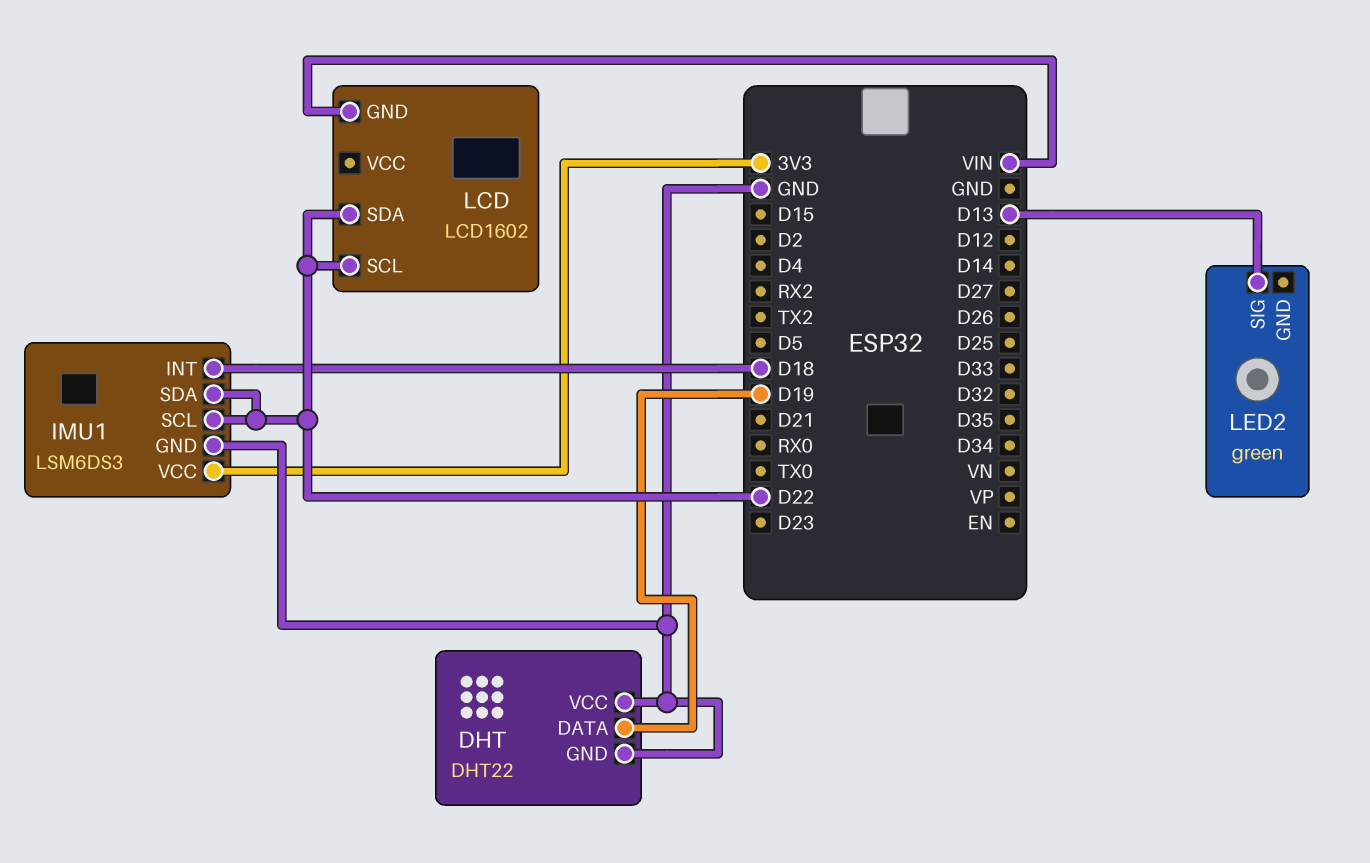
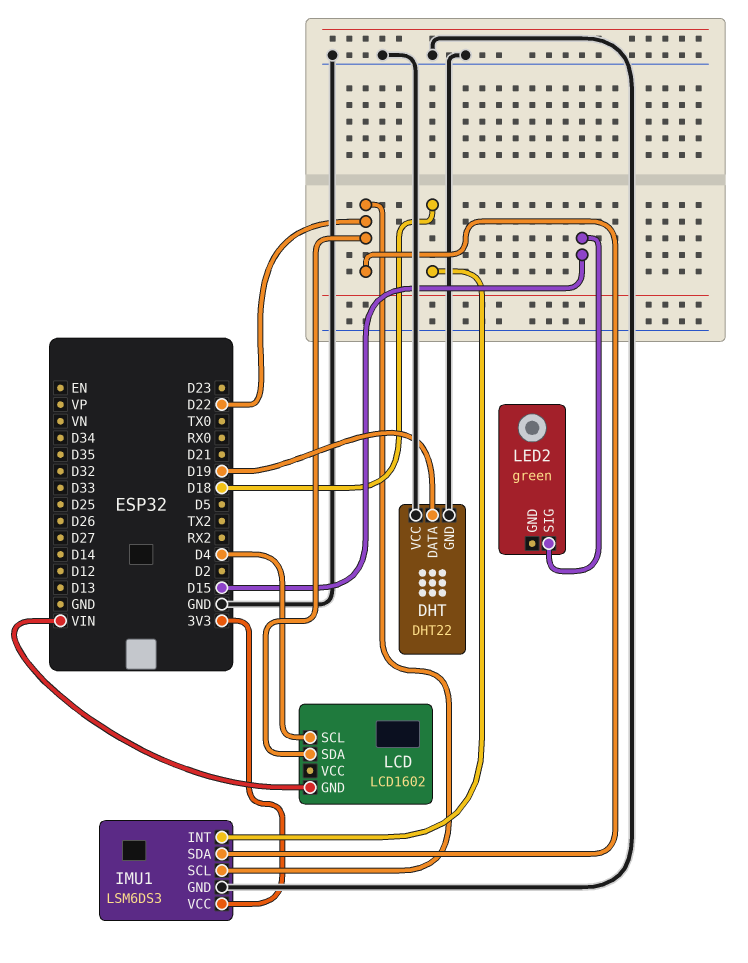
LCD pin SCL: D22 -> D4
LED2 pin SIG: D13 -> D15

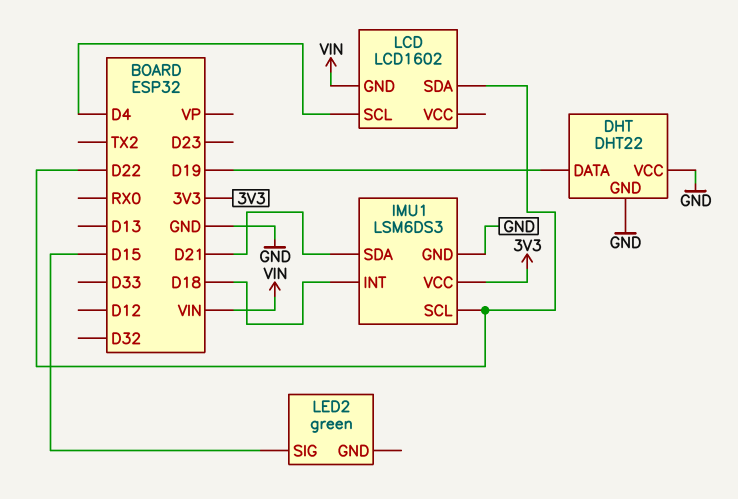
IMU1 pin SDA: D22 -> D21

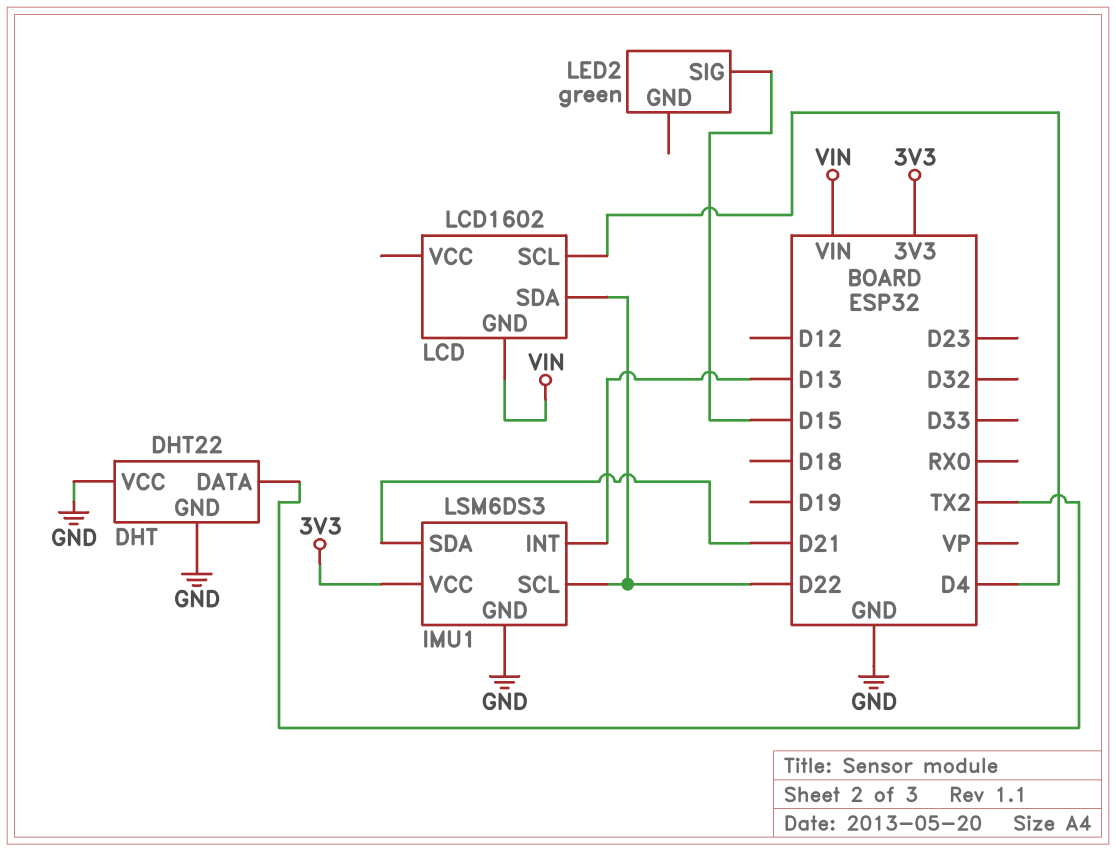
DHT pin DATA: D19 -> TX2
IMU1 pin INT: D18 -> D13

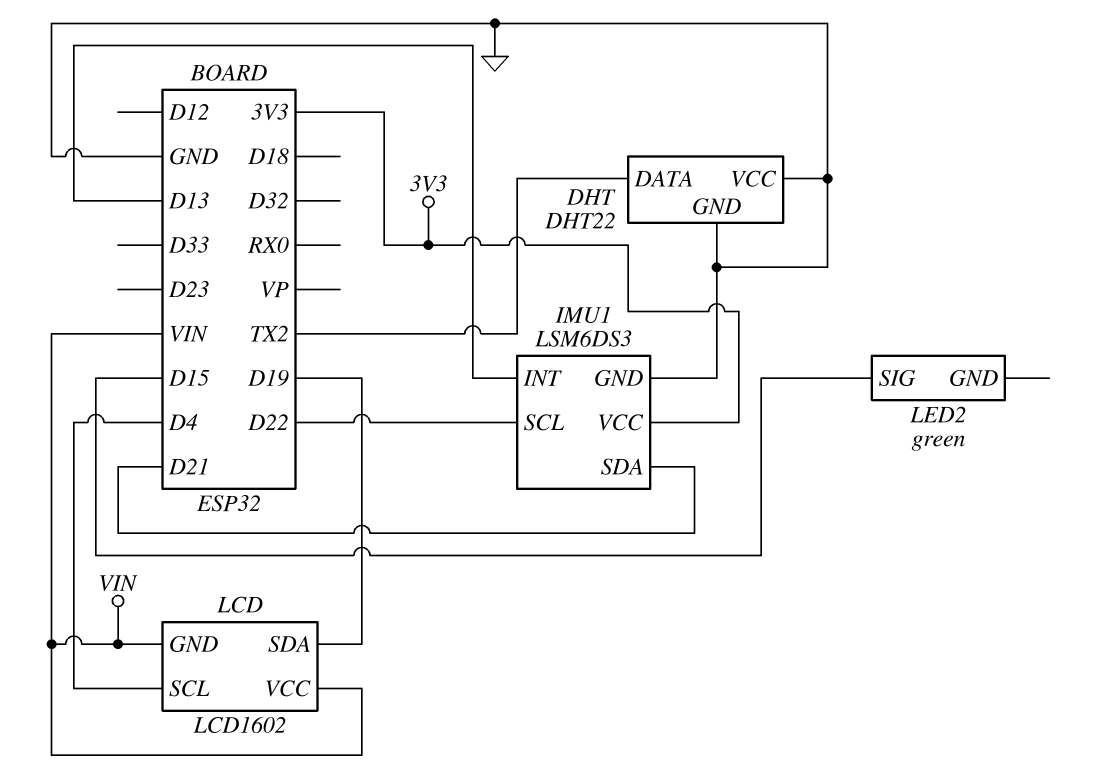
LCD pin SDA: D22 -> D19
LCD pin VCC: none -> VIN

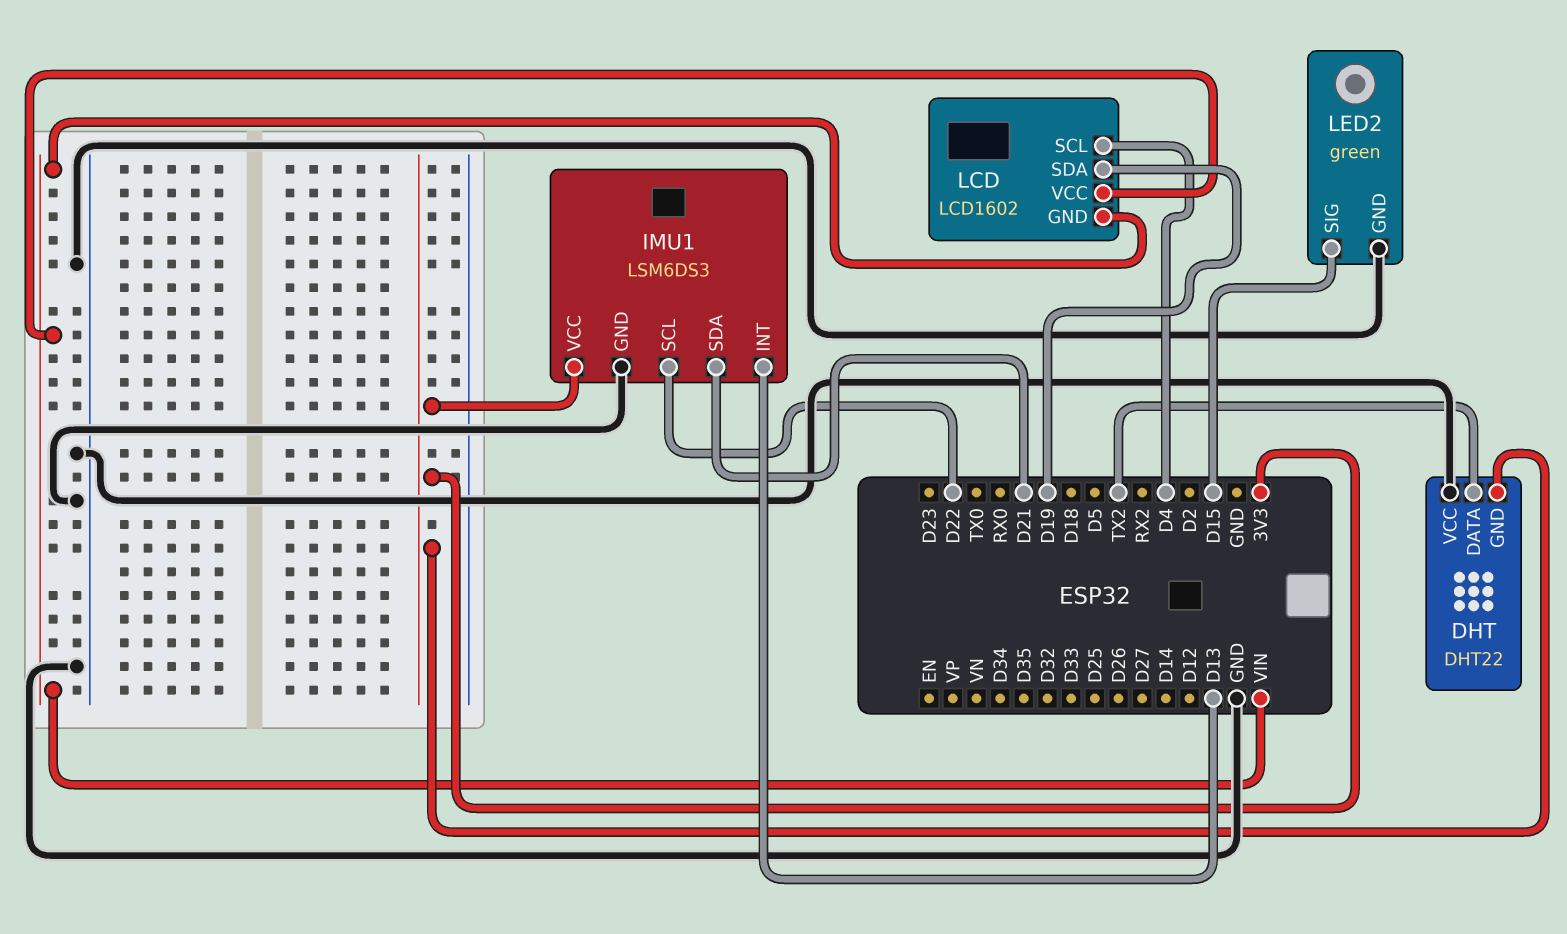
DHT pin GND: GND -> 3V3
LED2 pin GND: none -> GND

